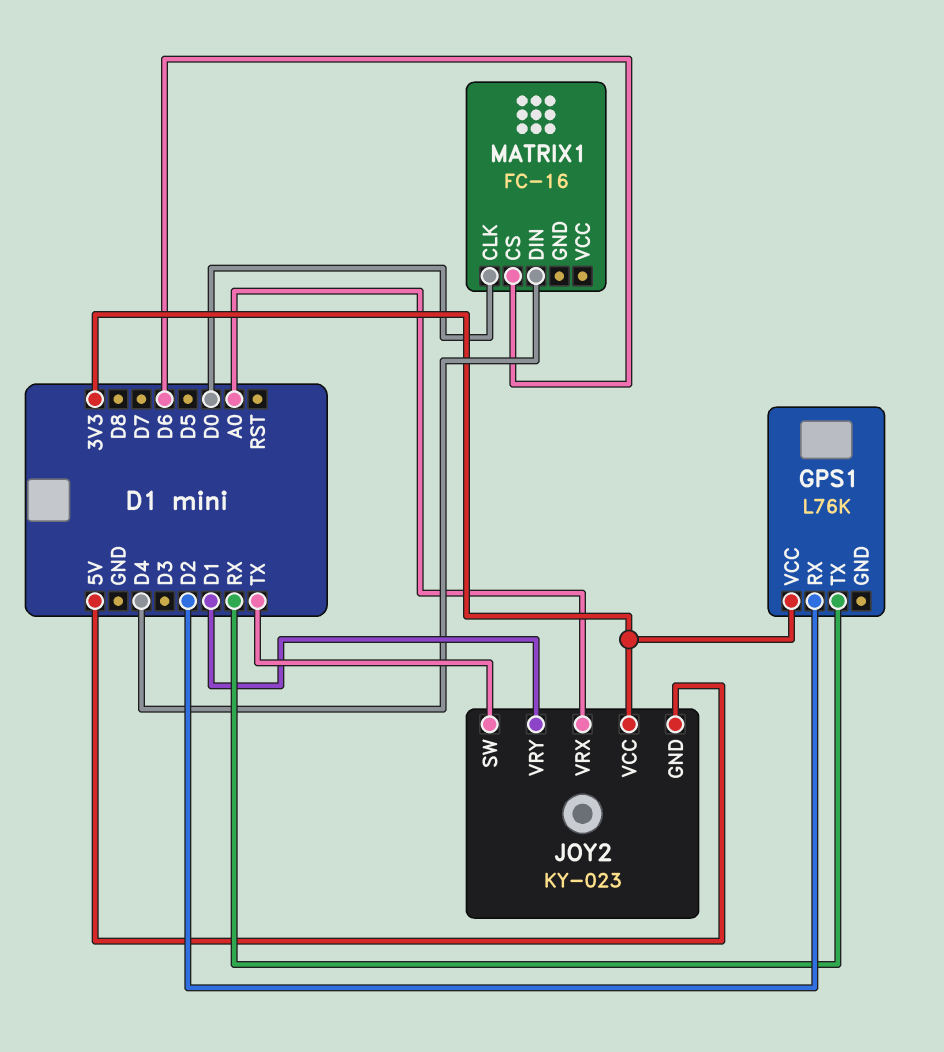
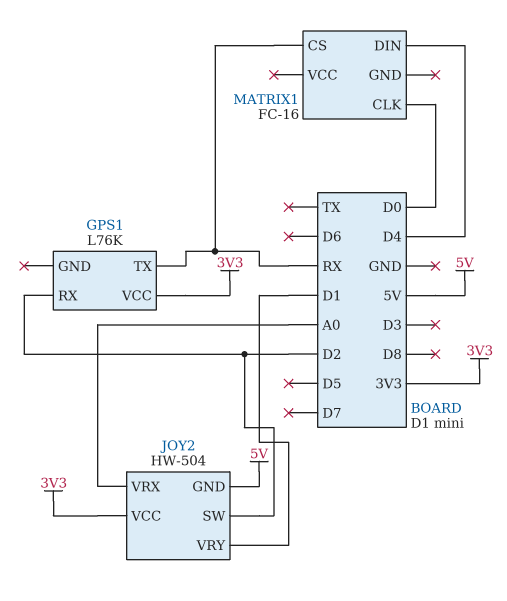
JOY2: KY-023 -> HW-504
JOY2 pin SW: TX -> D2
MATRIX1 pin CS: D6 -> RX

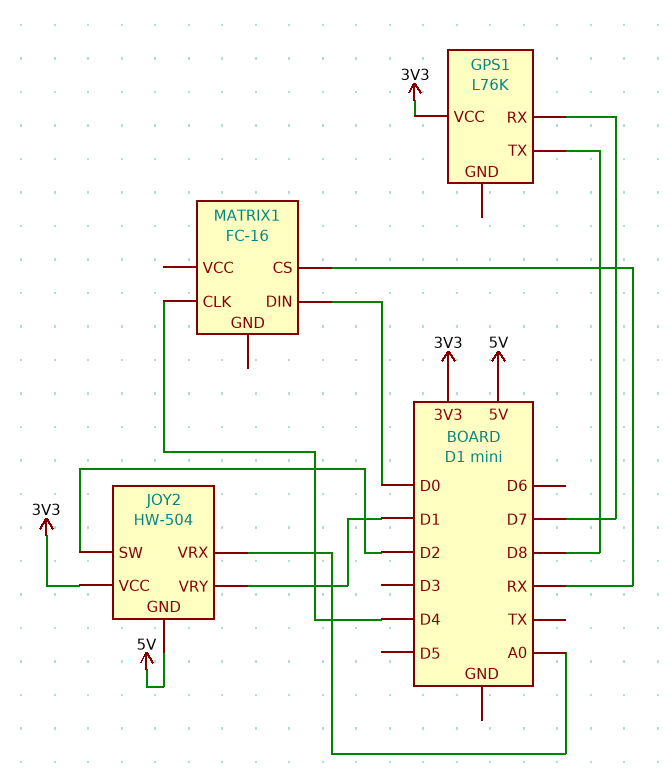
GPS1 pin RX: D2 -> D7
GPS1 pin TX: RX -> D8
MATRIX1 pin CLK: D0 -> D4
MATRIX1 pin DIN: D4 -> D0

